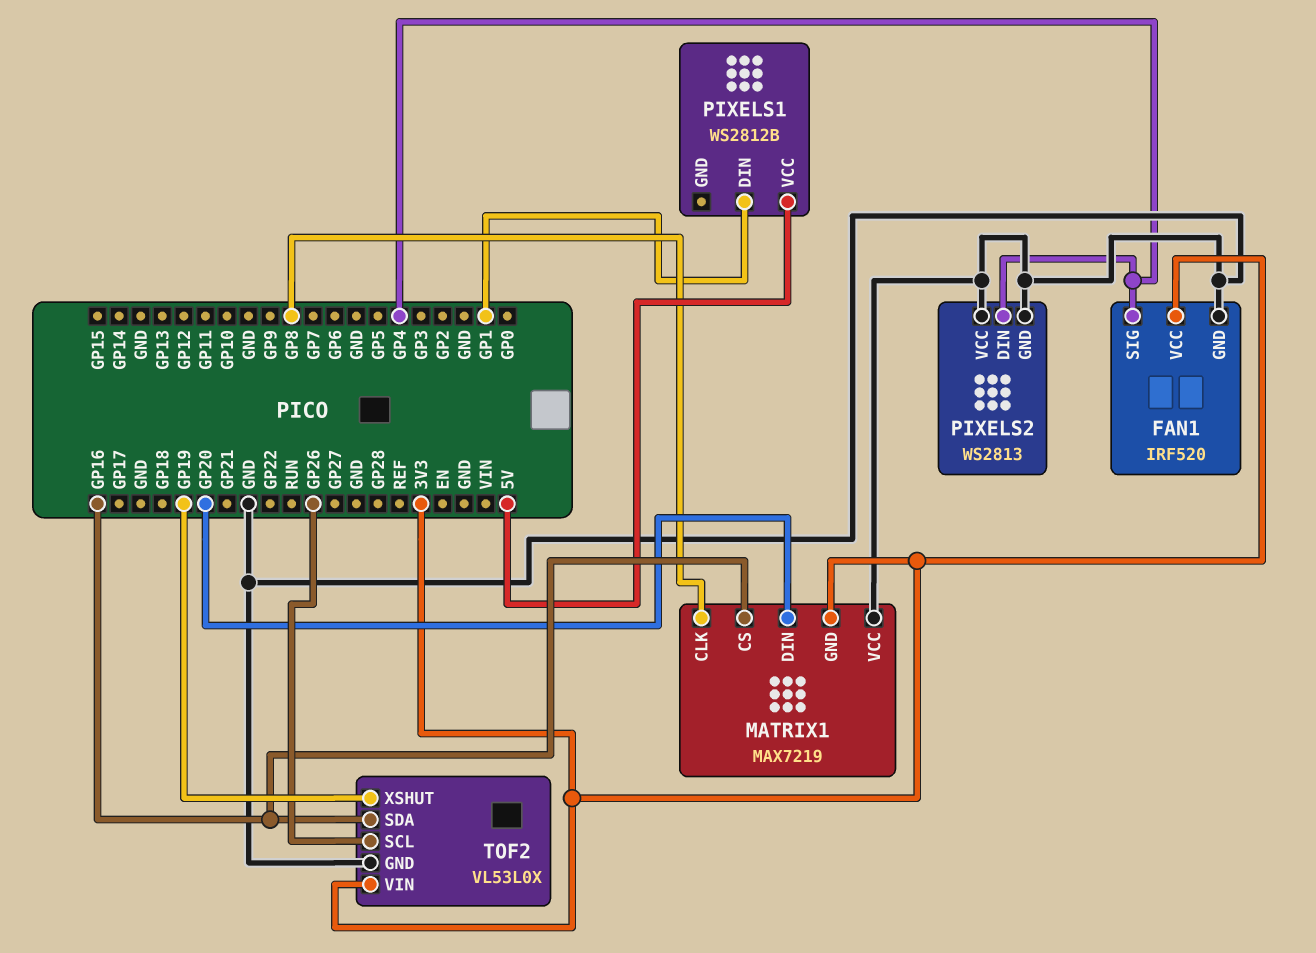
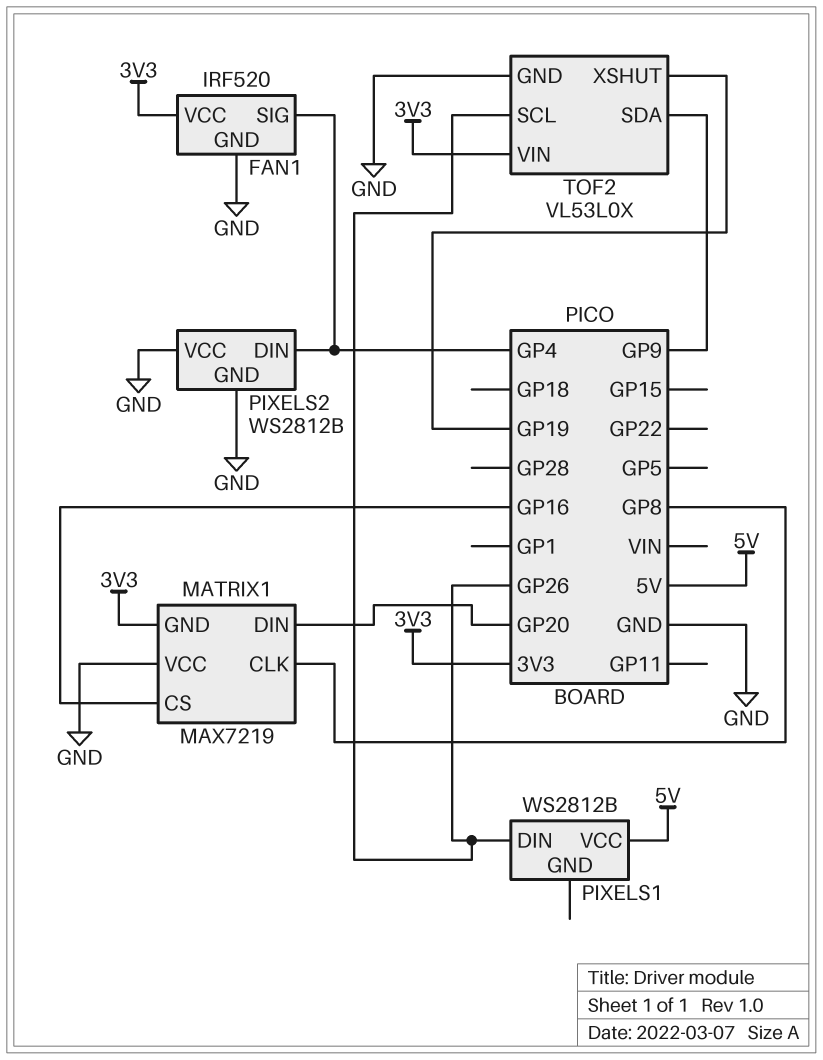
PIXELS1 pin DIN: GP1 -> GP26
PIXELS2: WS2813 -> WS2812B
TOF2 pin SDA: GP16 -> GP9

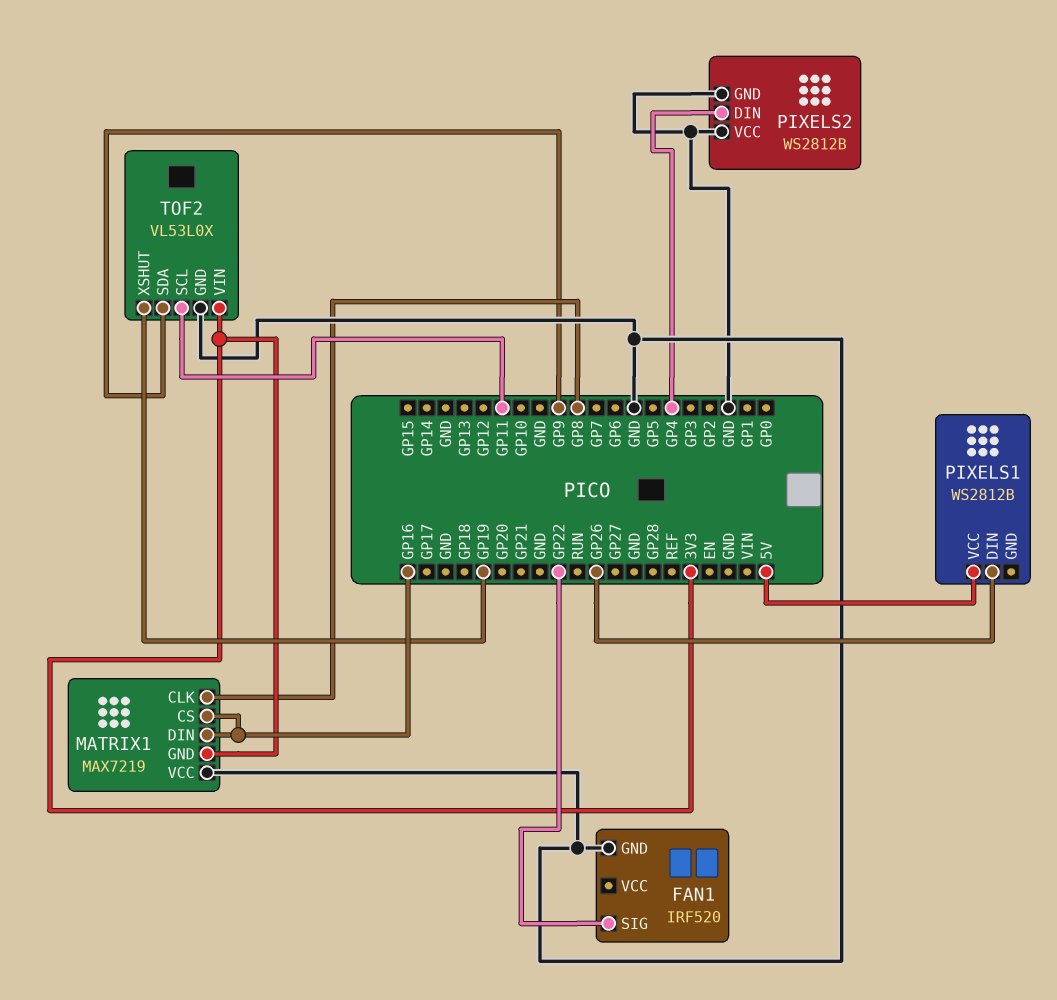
FAN1 pin SIG: GP4 -> GP22
FAN1 pin VCC: 3V3 -> none
MATRIX1 pin DIN: GP20 -> GP16
TOF2 pin SCL: GP26 -> GP11

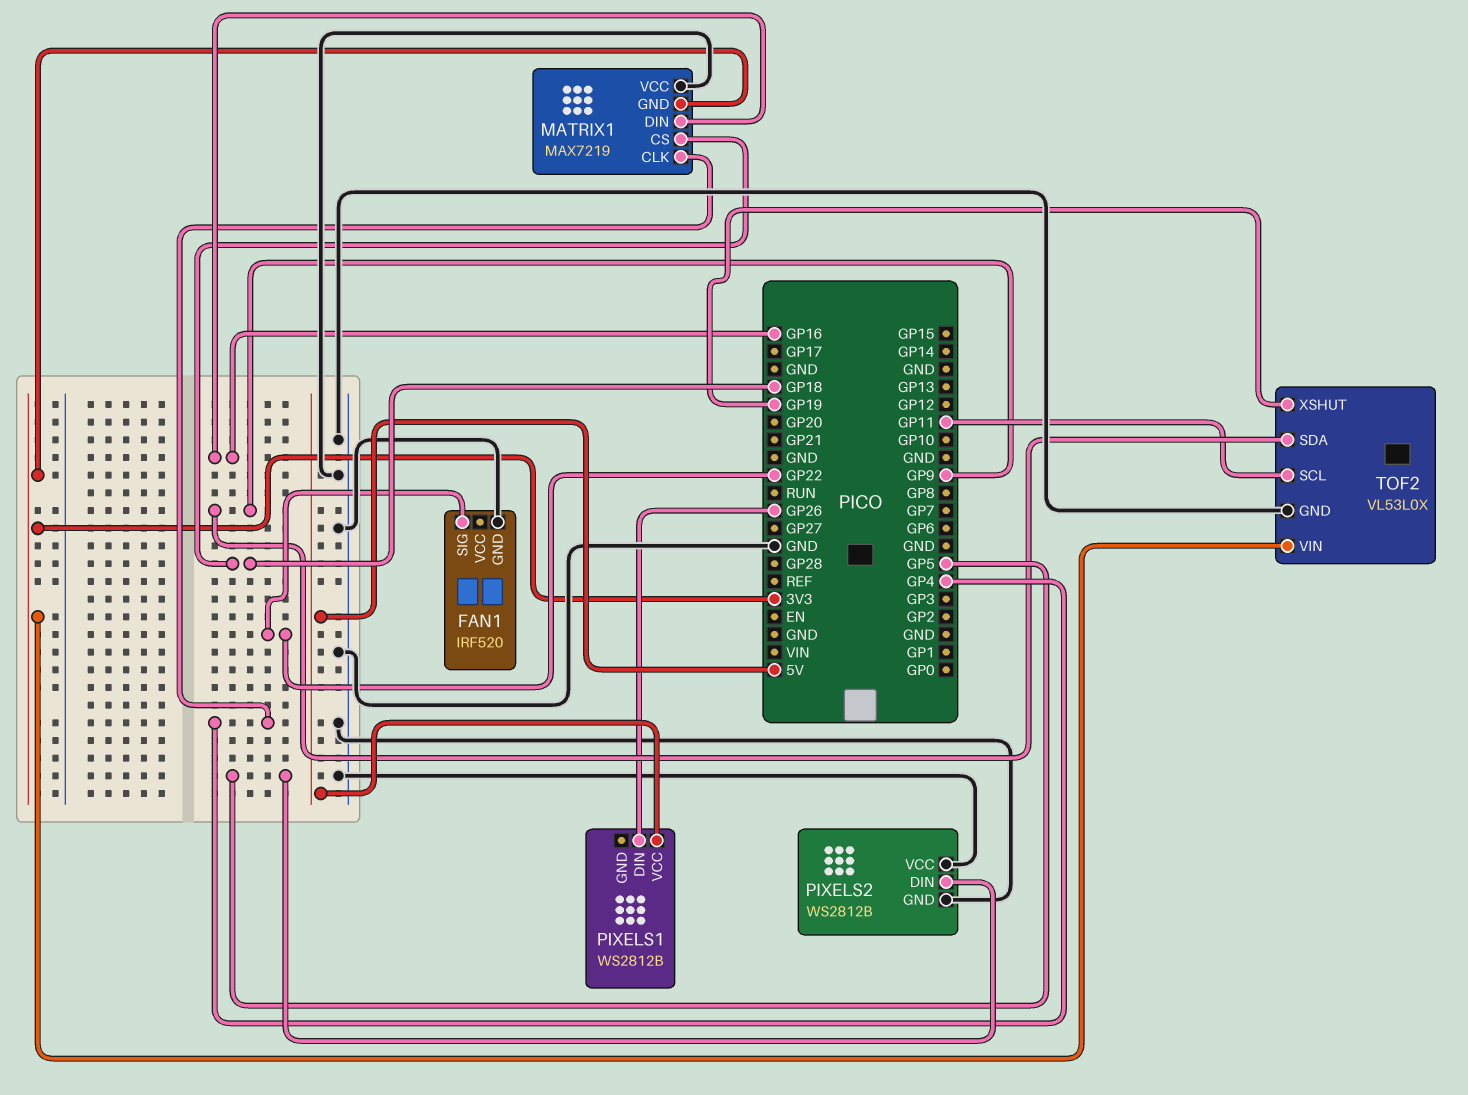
MATRIX1 pin CLK: GP8 -> GP4
MATRIX1 pin CS: GP16 -> GP18
PIXELS2 pin DIN: GP4 -> GP5

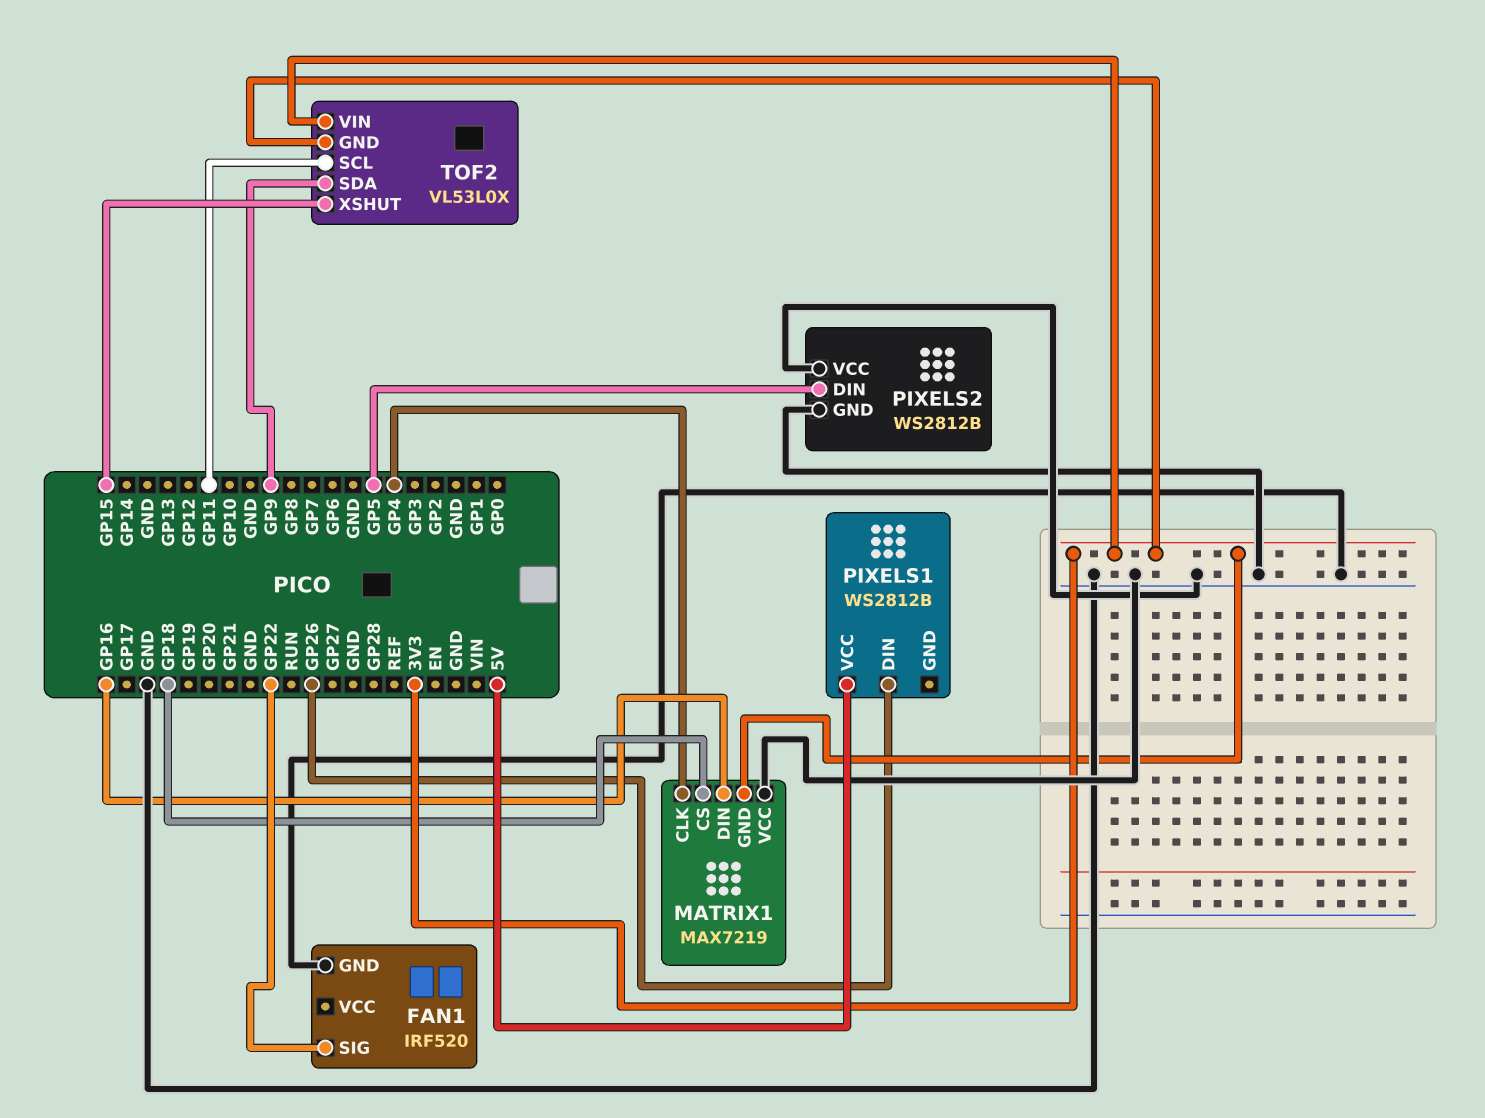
TOF2 pin GND: GND -> 3V3
TOF2 pin XSHUT: GP19 -> GP15

